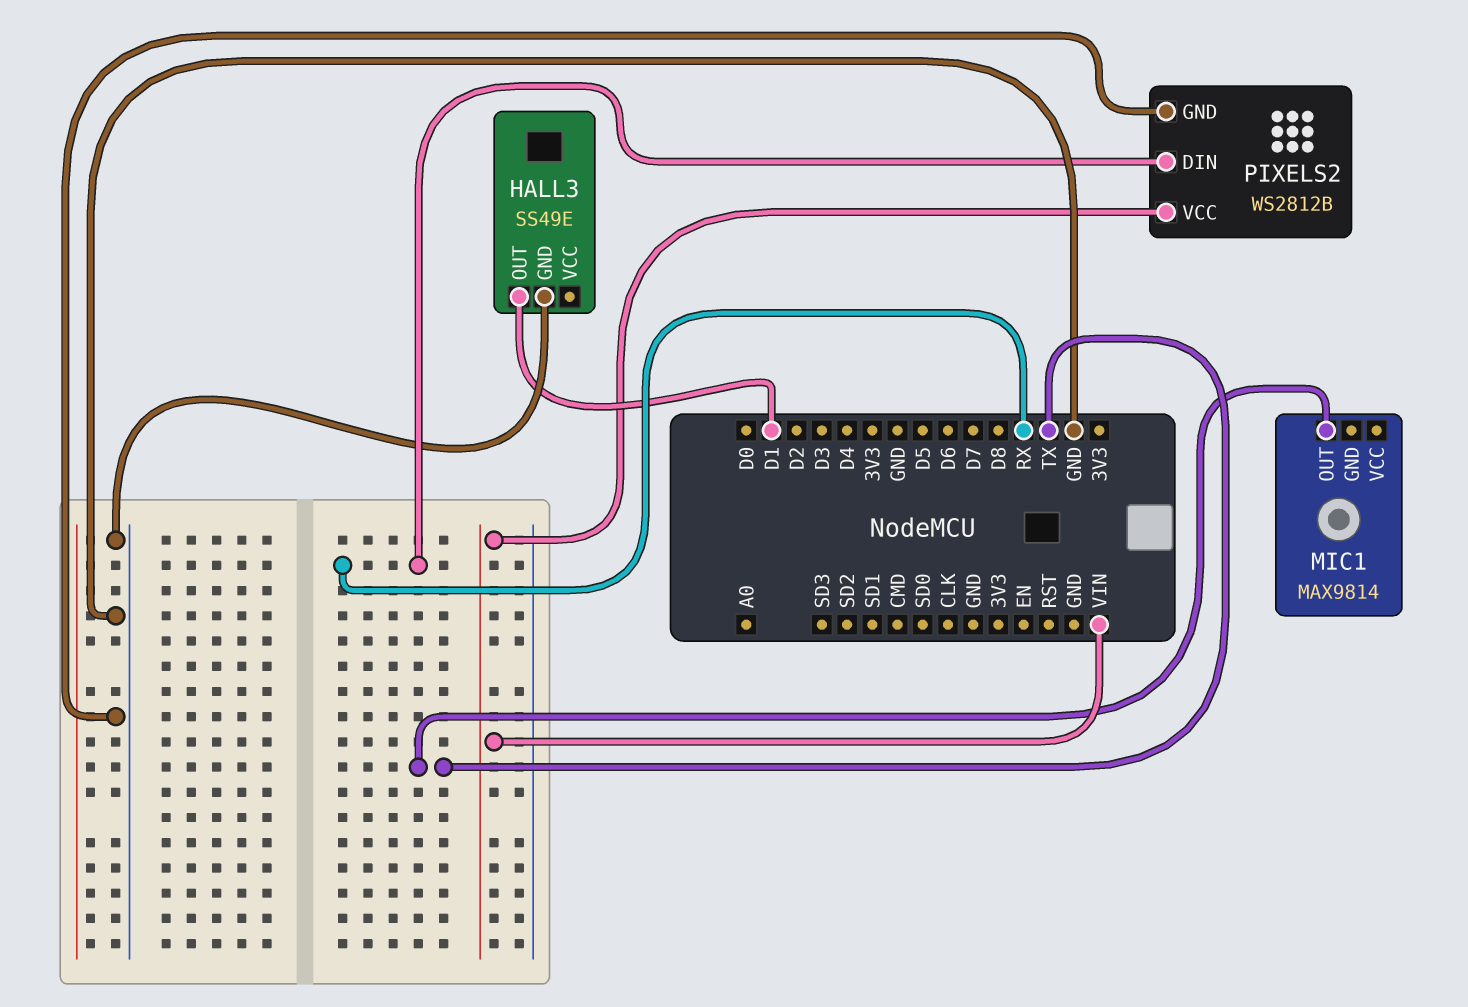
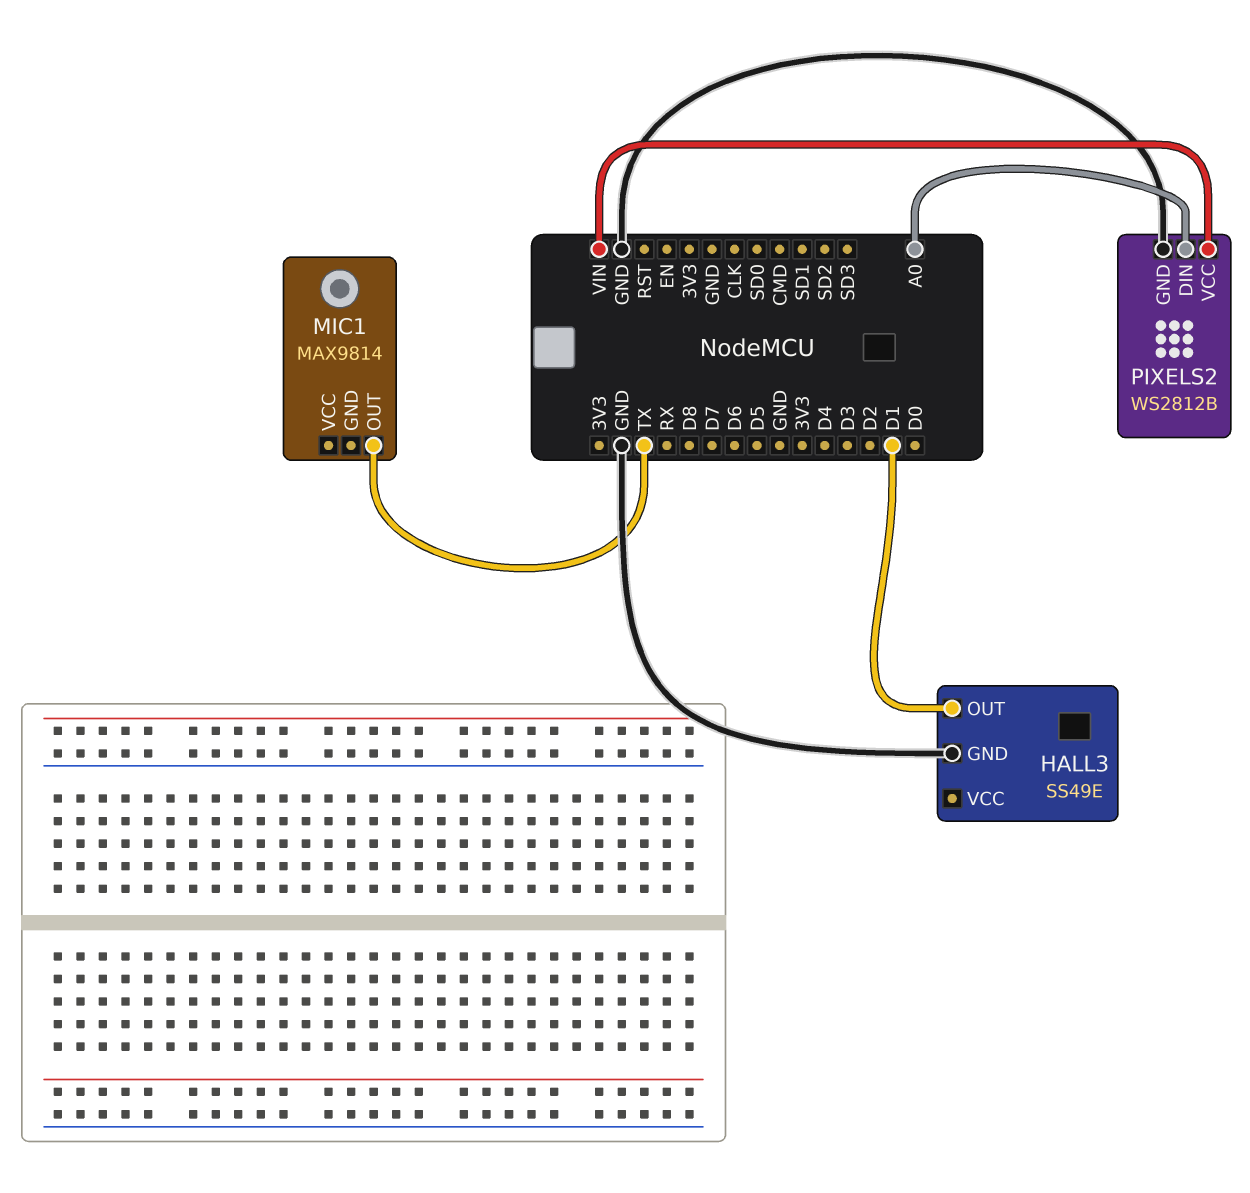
PIXELS2 pin DIN: RX -> A0

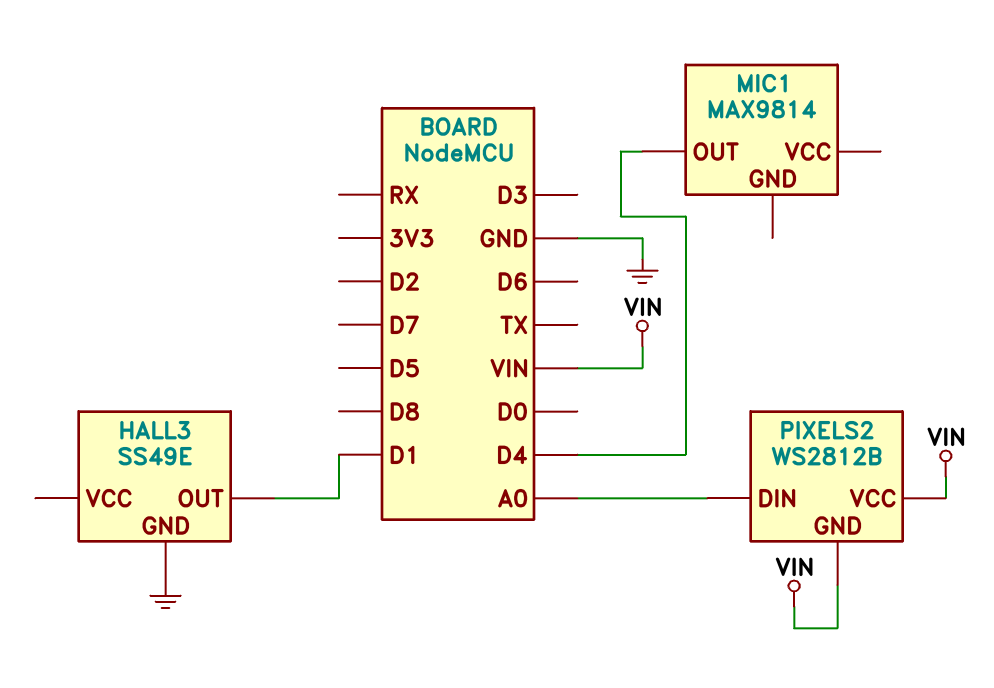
MIC1 pin OUT: TX -> D4
PIXELS2 pin GND: GND -> VIN

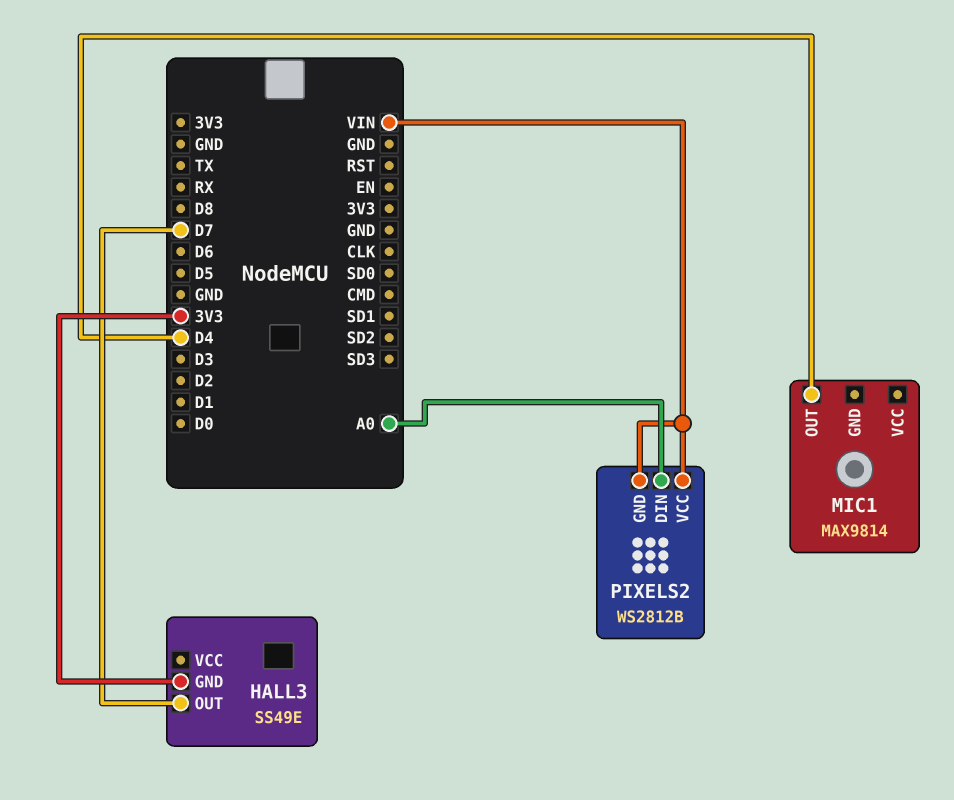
HALL3 pin GND: GND -> 3V3
HALL3 pin OUT: D1 -> D7

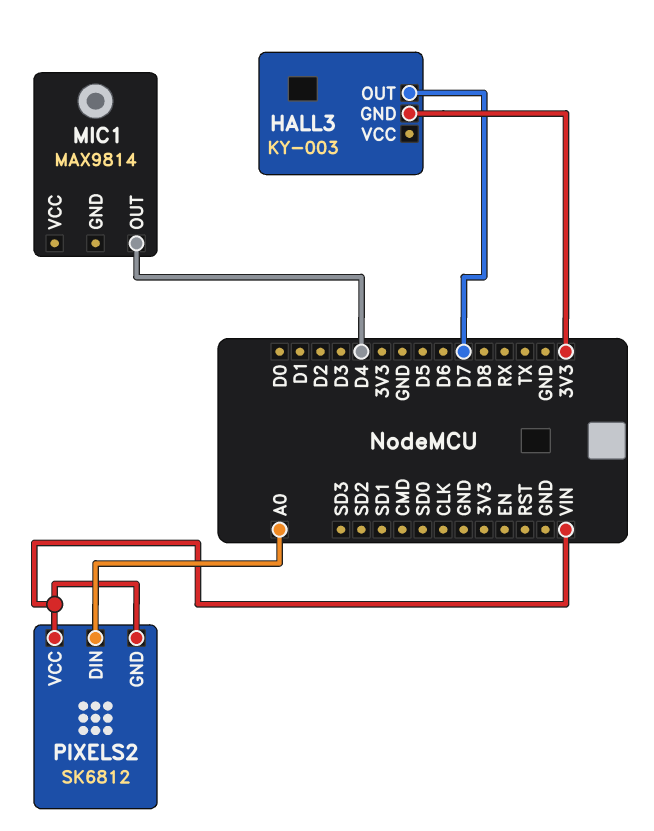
HALL3: SS49E -> KY-003
PIXELS2: WS2812B -> SK6812

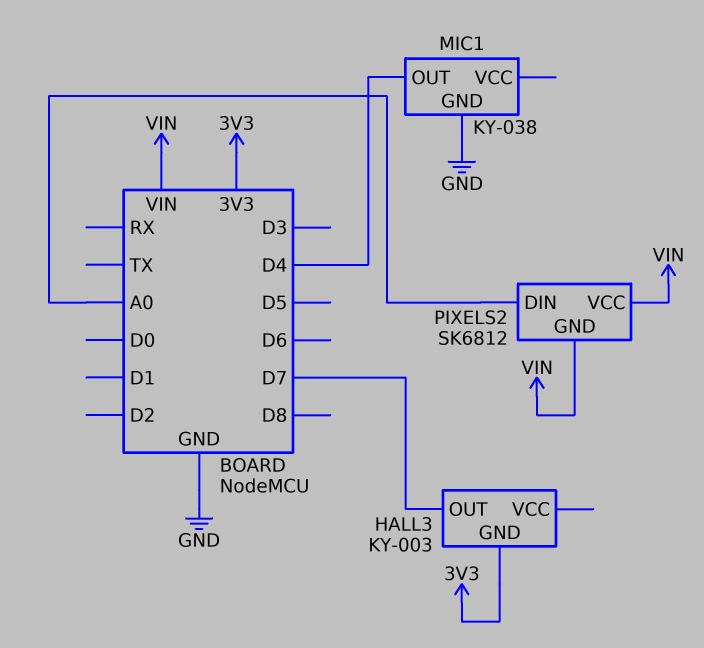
MIC1: MAX9814 -> KY-038
MIC1 pin GND: none -> GND

